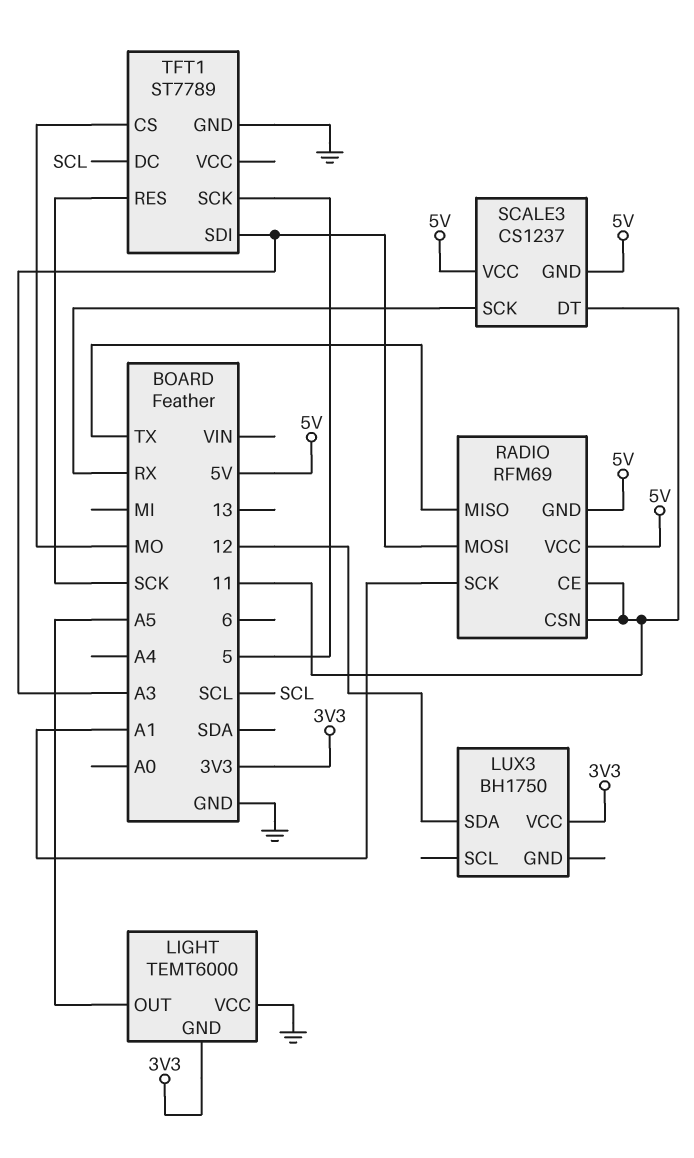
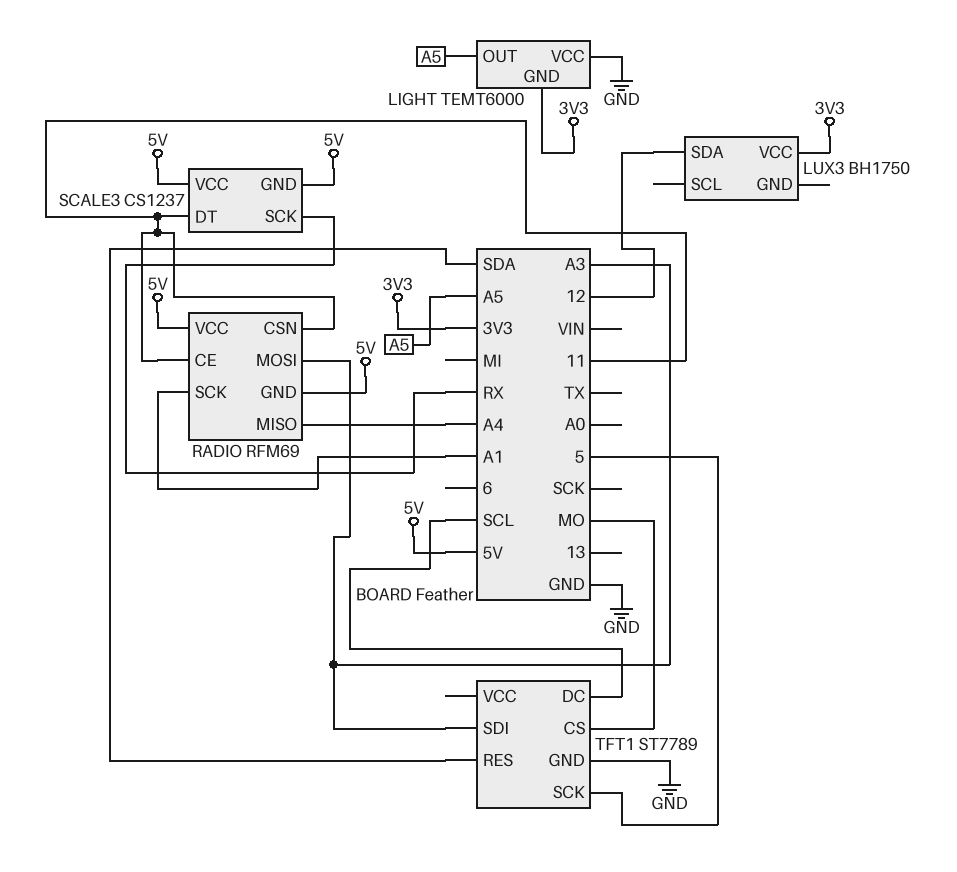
RADIO pin MISO: TX -> A4
TFT1 pin RES: SCK -> SDA

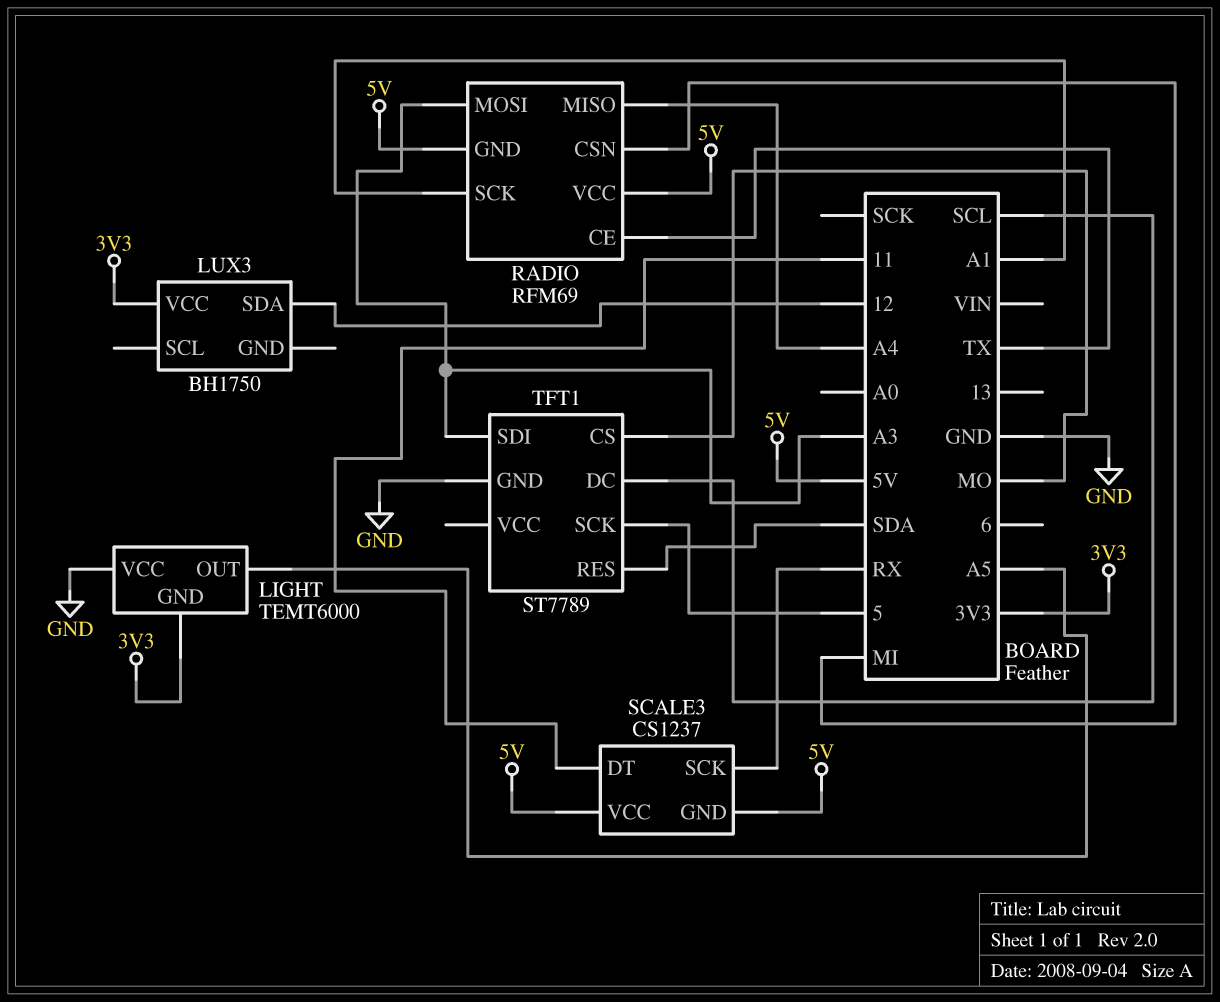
RADIO pin CE: 11 -> TX
RADIO pin CSN: 11 -> MI

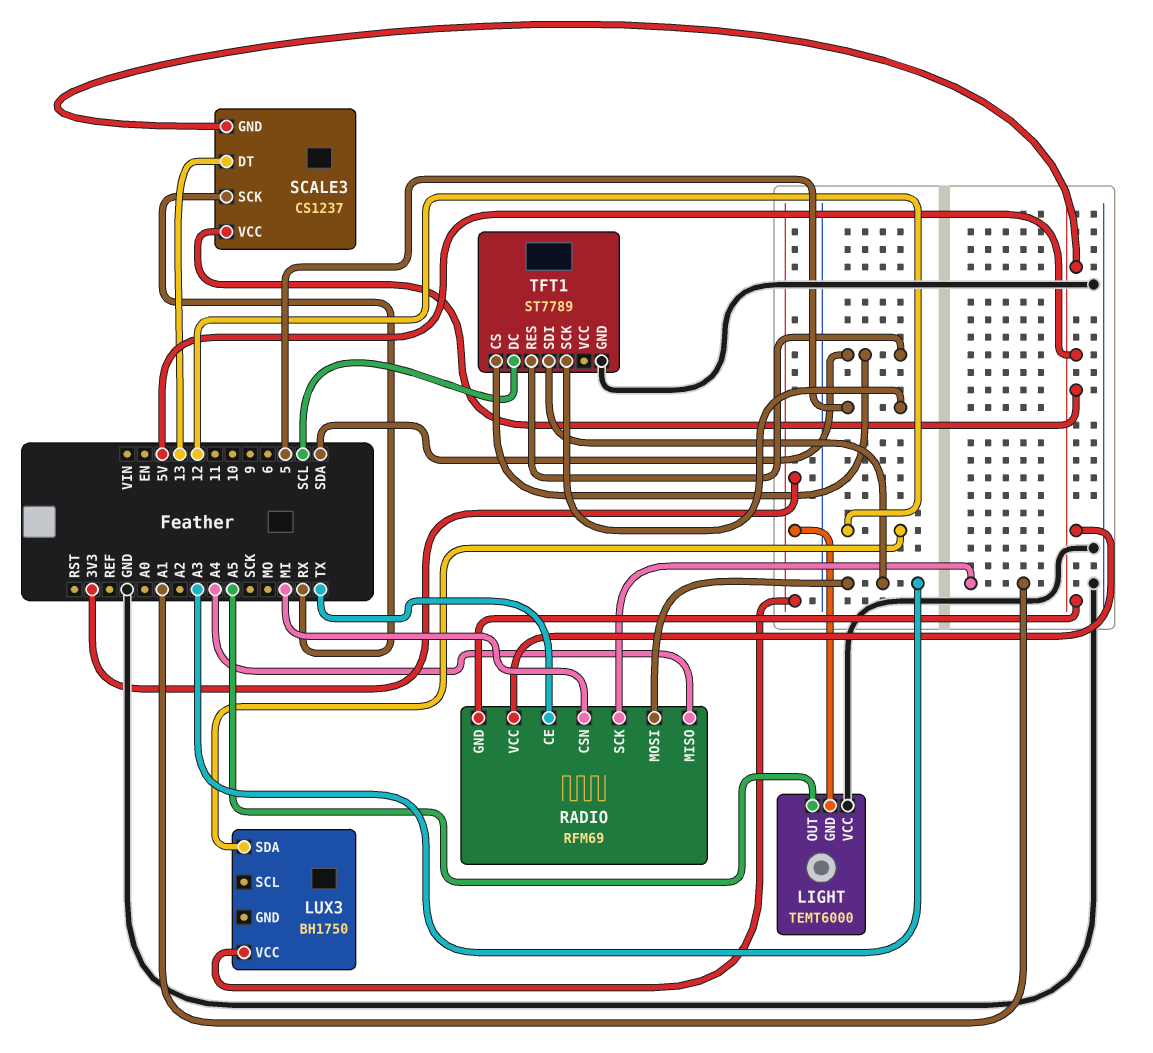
SCALE3 pin DT: 11 -> 13
TFT1 pin CS: MO -> SDA

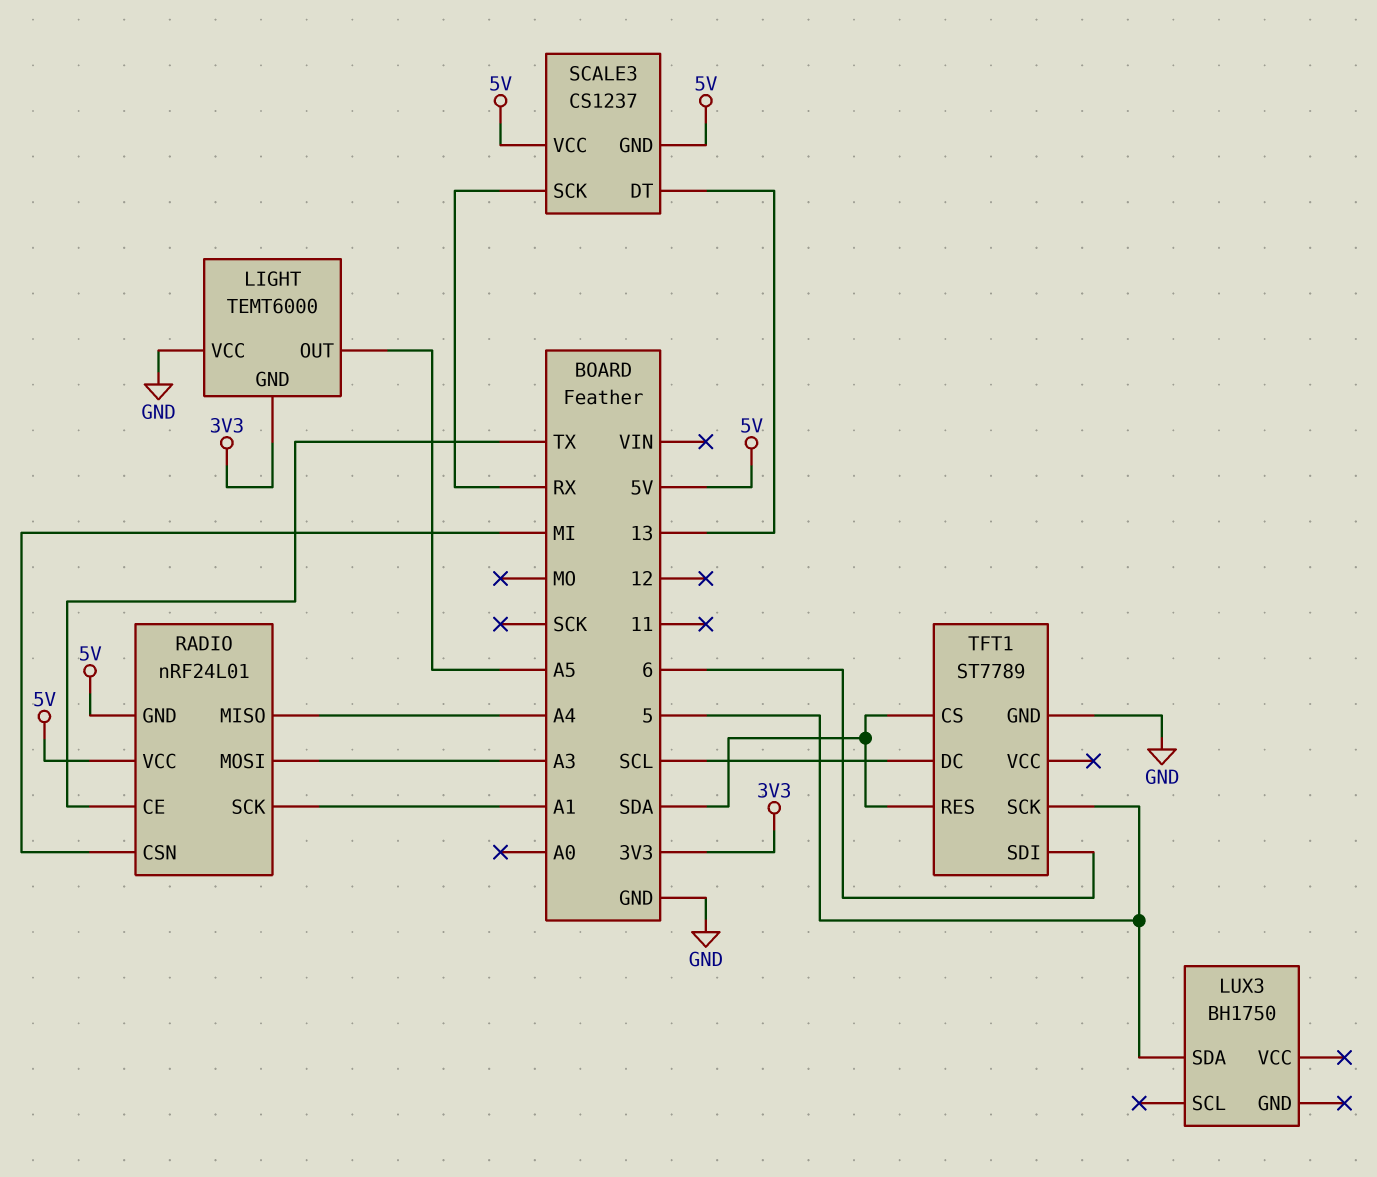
LUX3 pin SDA: 12 -> 5
LUX3 pin VCC: 3V3 -> none
RADIO: RFM69 -> nRF24L01
TFT1 pin SDI: A3 -> 6

